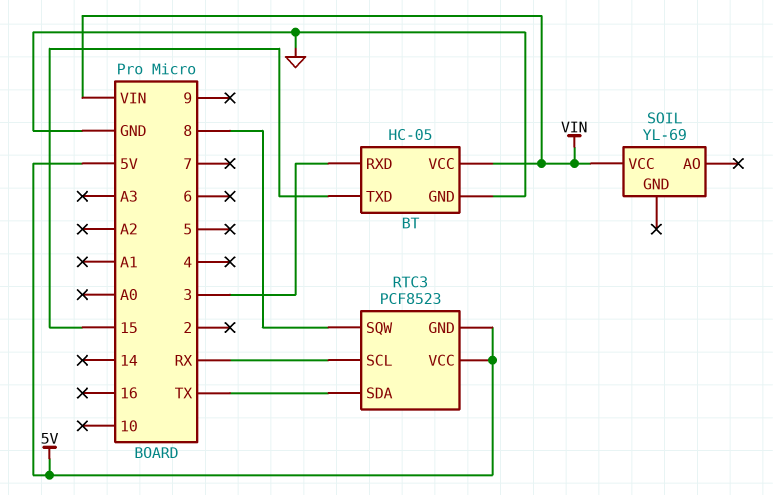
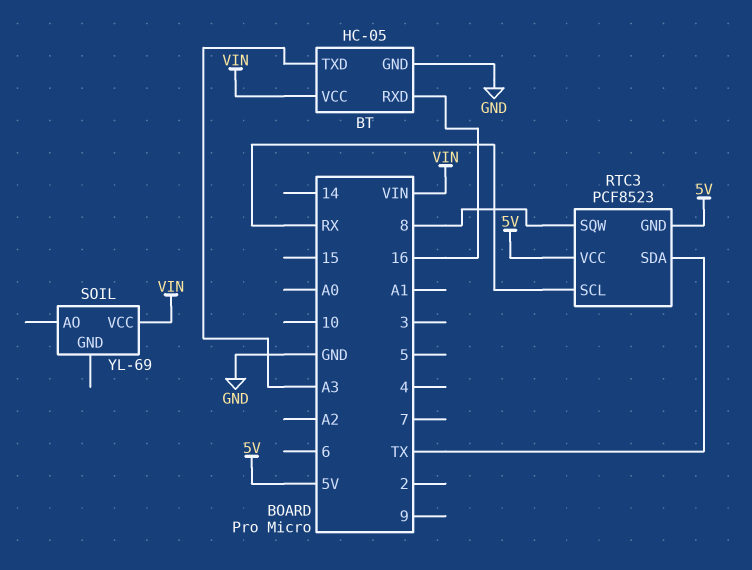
BT pin RXD: 3 -> 16
BT pin TXD: 15 -> A3

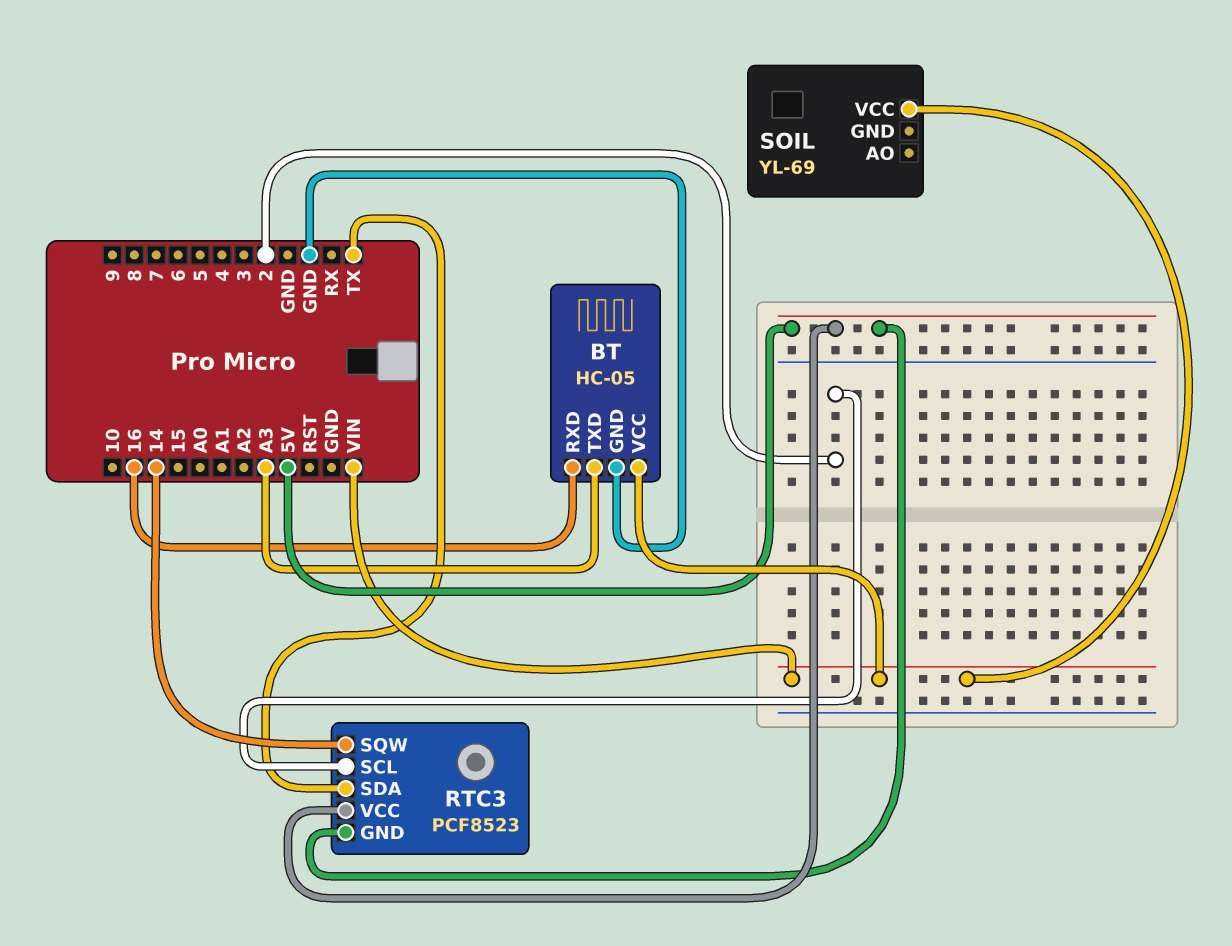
RTC3 pin SCL: RX -> 2
RTC3 pin SQW: 8 -> 14

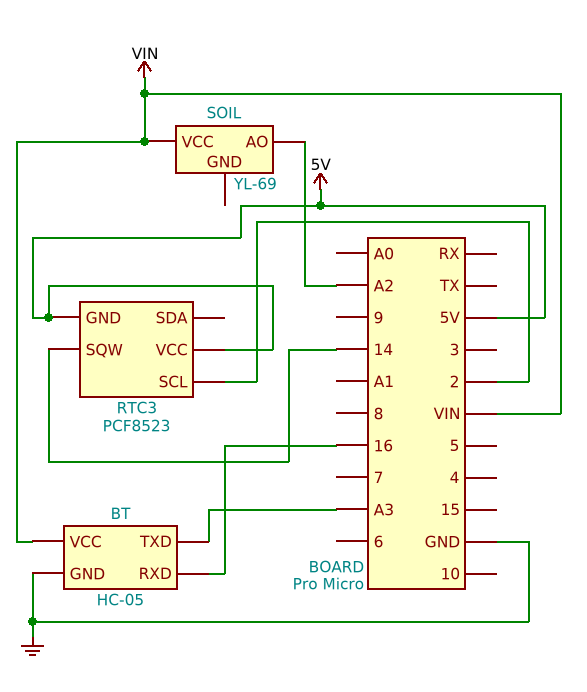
RTC3 pin SDA: TX -> none
SOIL pin AO: none -> A2

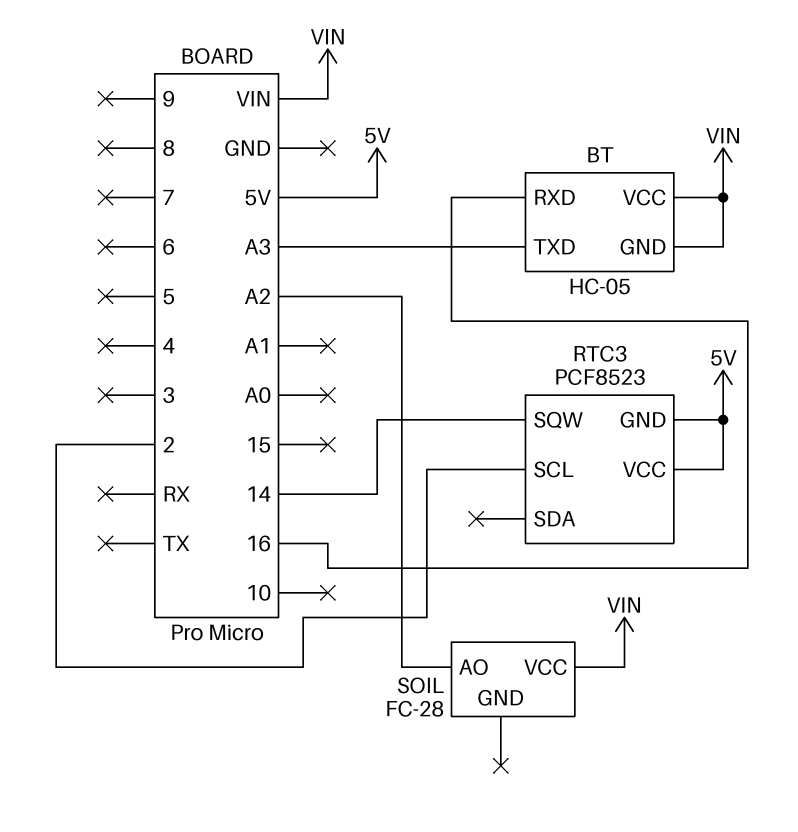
BT pin GND: GND -> VIN
SOIL: YL-69 -> FC-28

